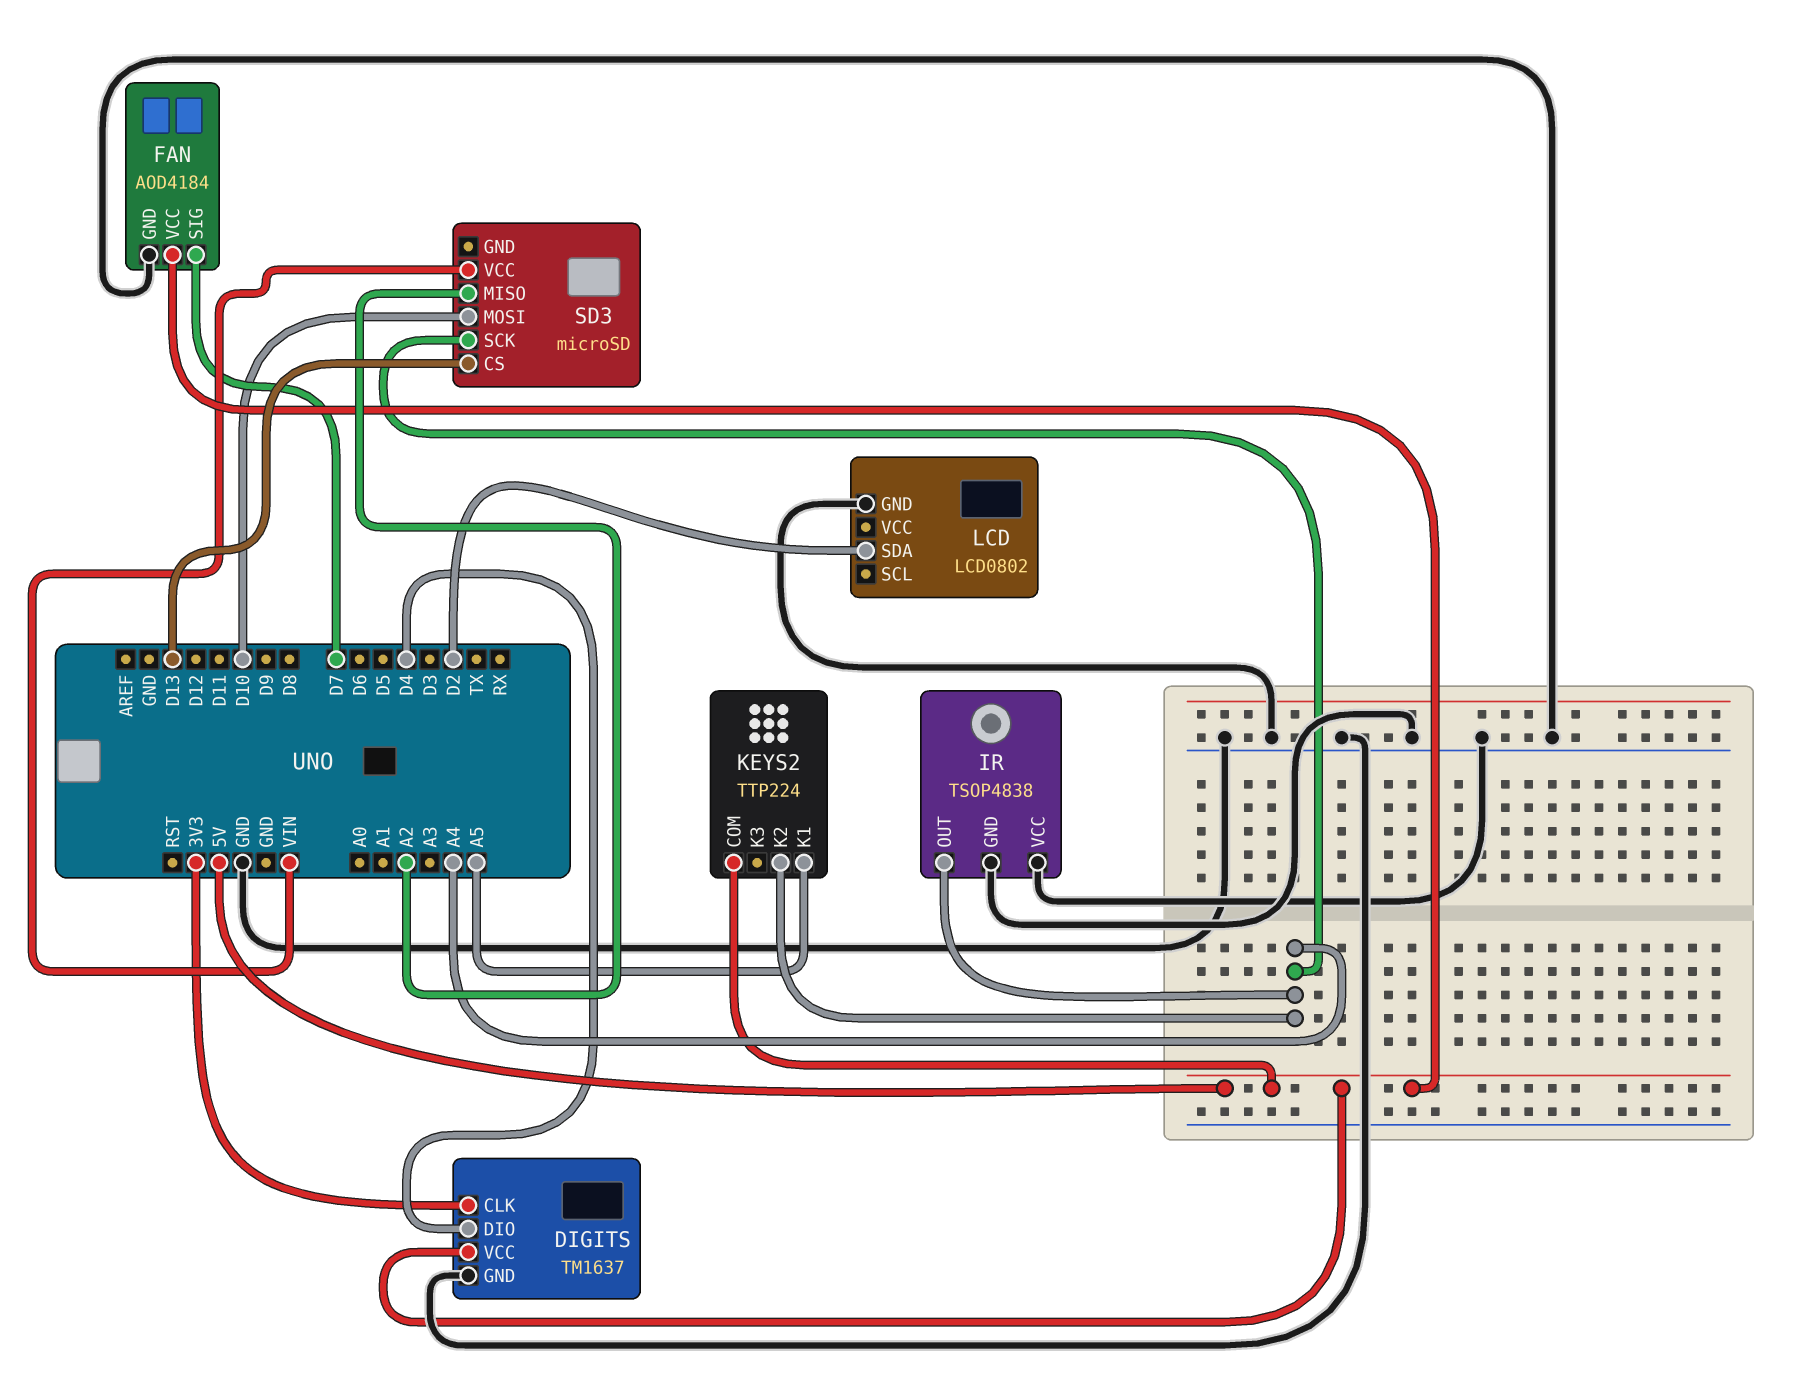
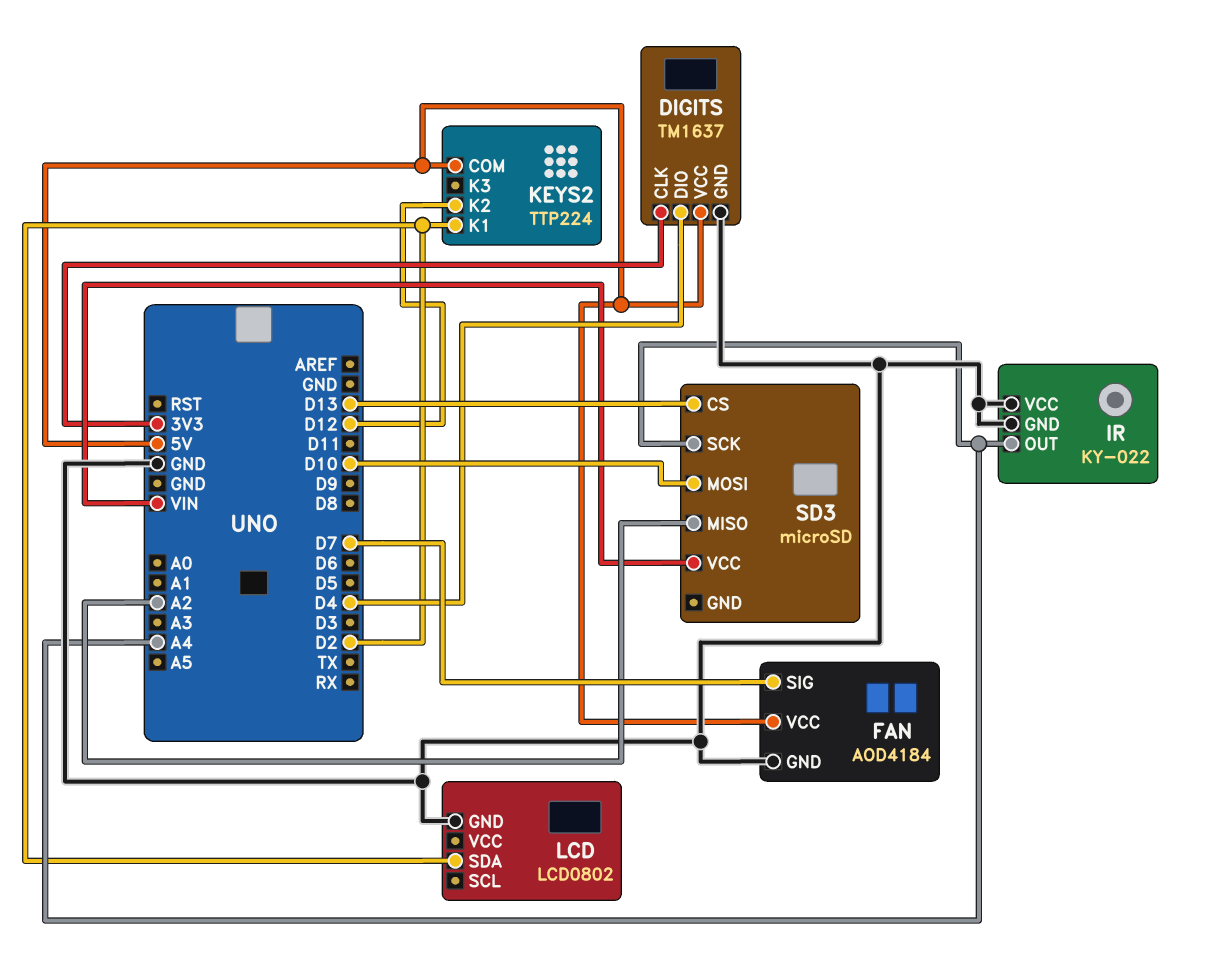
IR: TSOP4838 -> KY-022
KEYS2 pin K1: A5 -> D2
KEYS2 pin K2: A4 -> D12

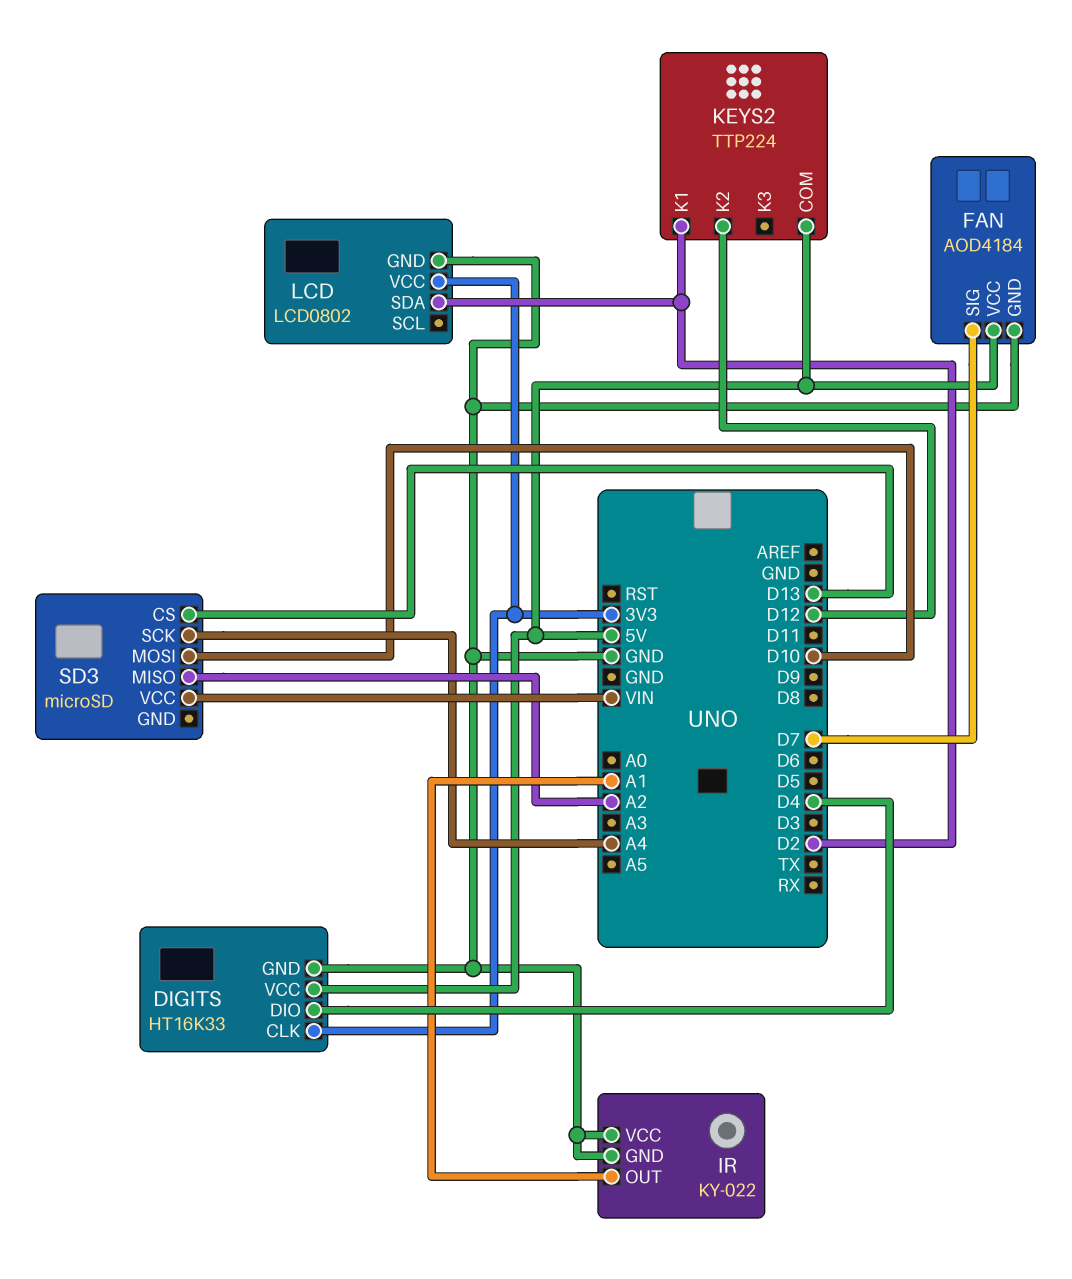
DIGITS: TM1637 -> HT16K33
IR pin OUT: A4 -> A1
LCD pin VCC: none -> 3V3

